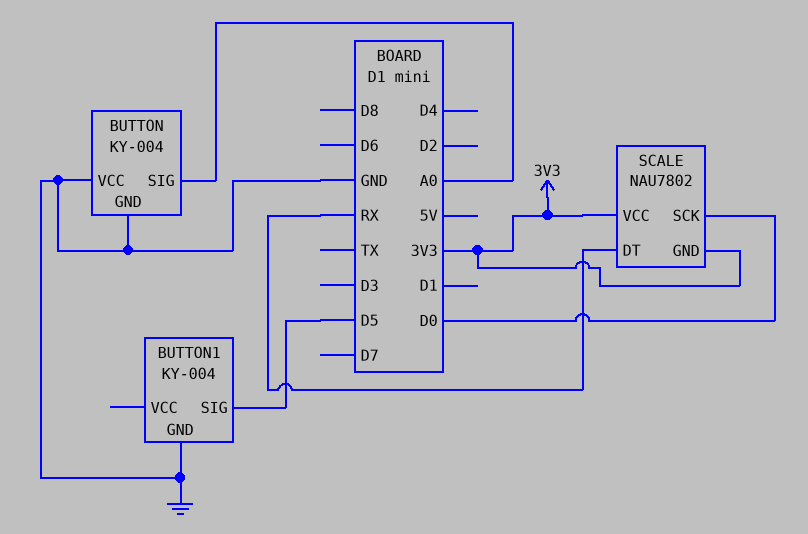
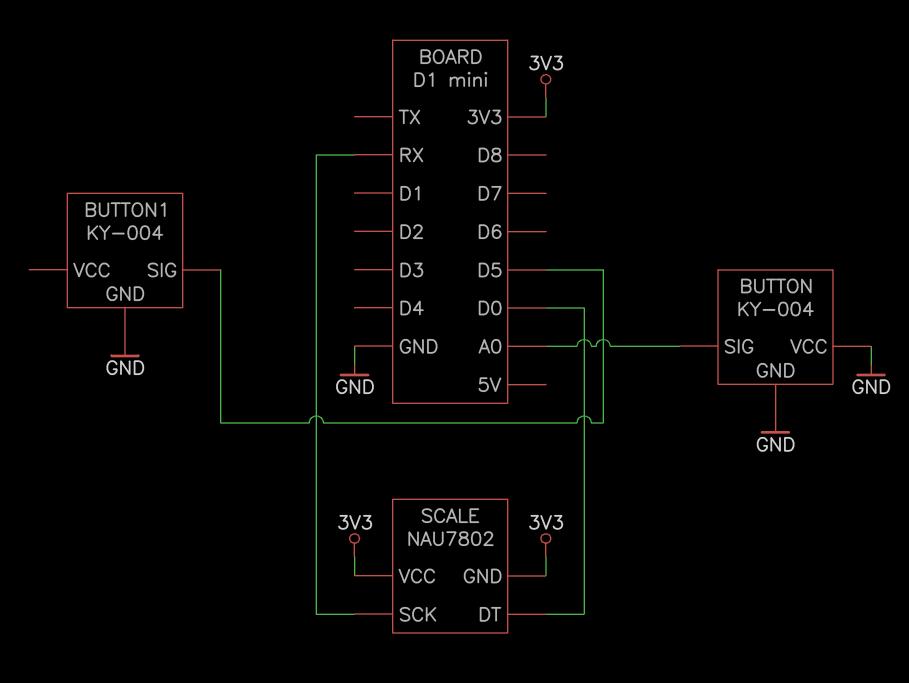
SCALE pin DT: RX -> D0
SCALE pin SCK: D0 -> RX

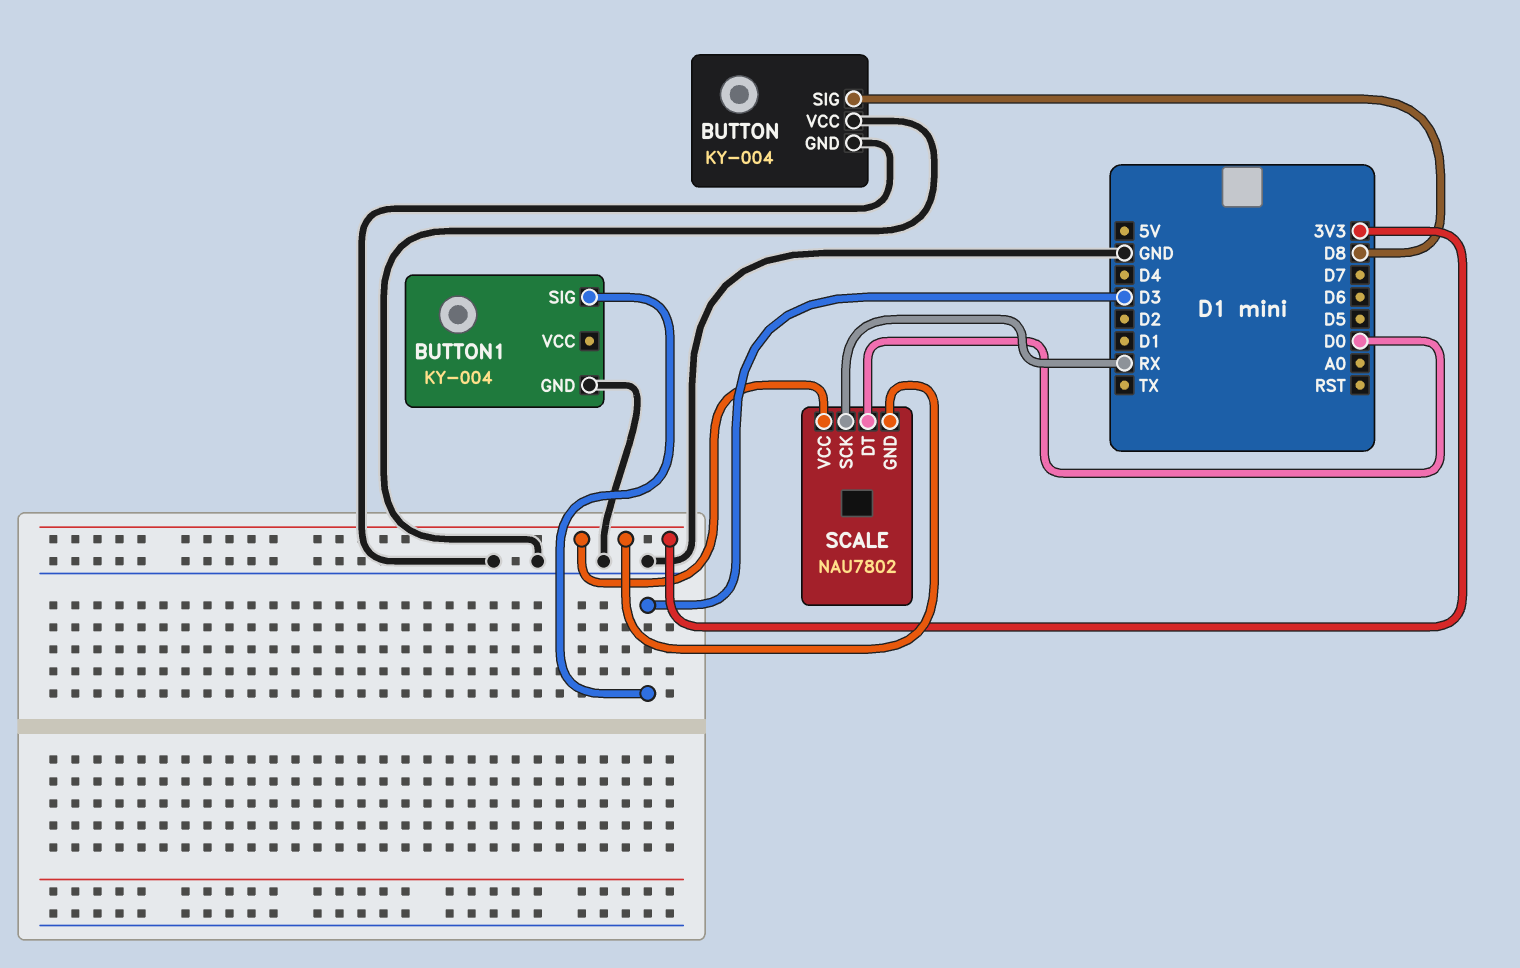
BUTTON pin SIG: A0 -> D8
BUTTON1 pin SIG: D5 -> D3

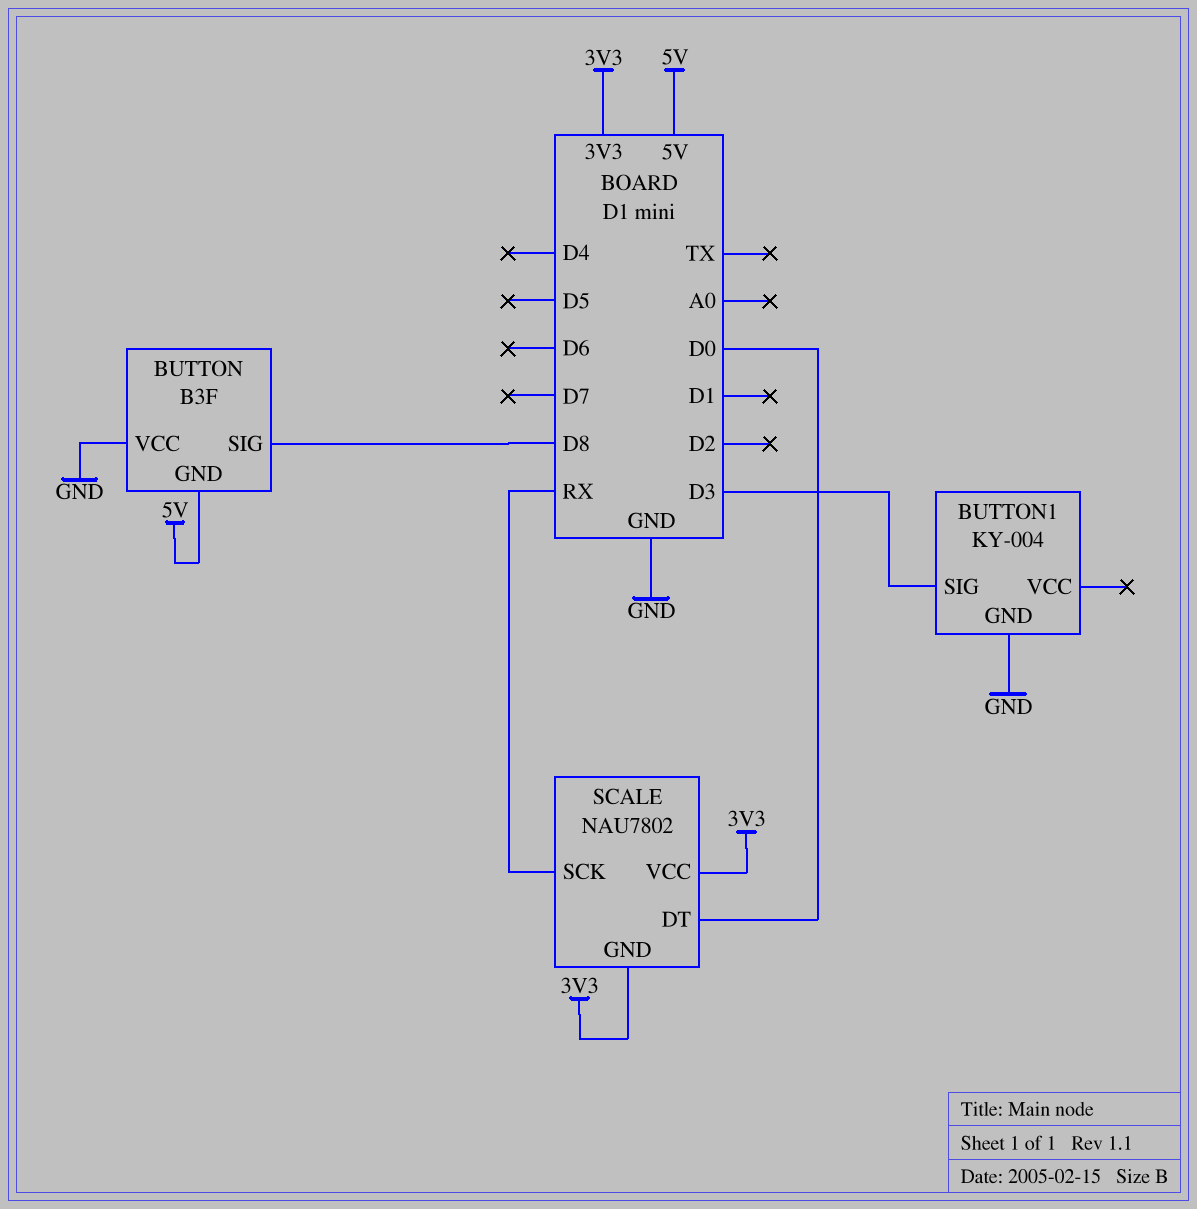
BUTTON: KY-004 -> B3F
BUTTON pin GND: GND -> 5V

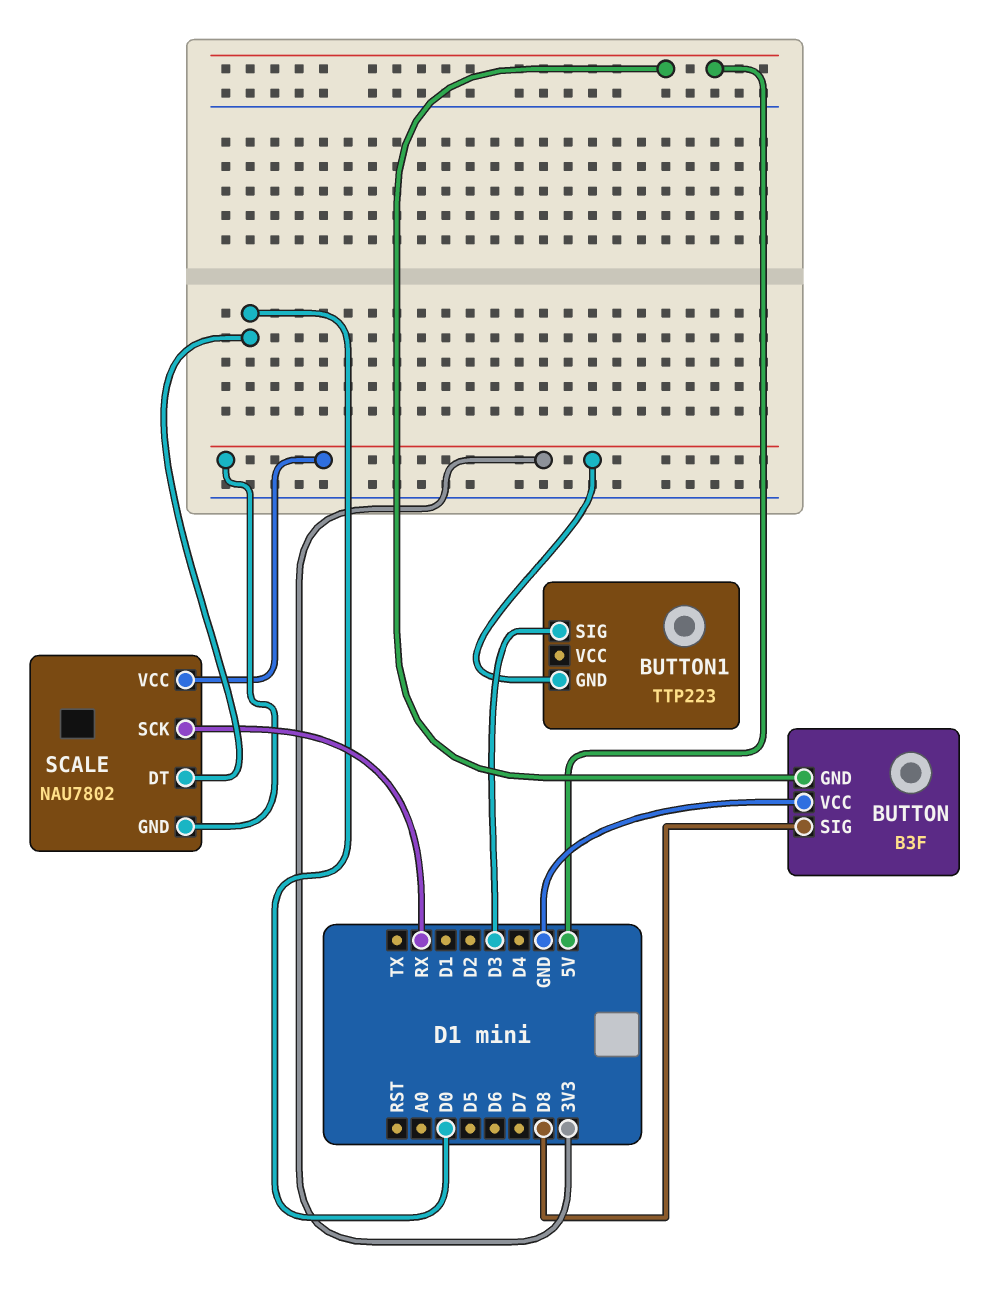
BUTTON1: KY-004 -> TTP223
BUTTON1 pin GND: GND -> 3V3

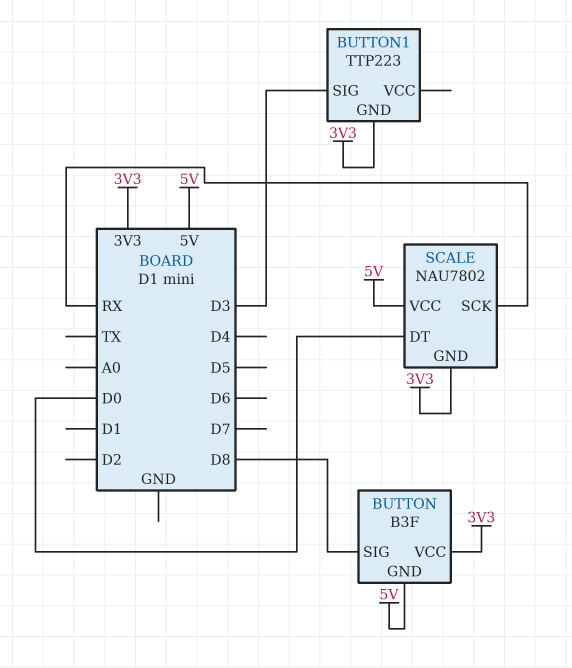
BUTTON pin VCC: GND -> 3V3
SCALE pin VCC: 3V3 -> 5V

